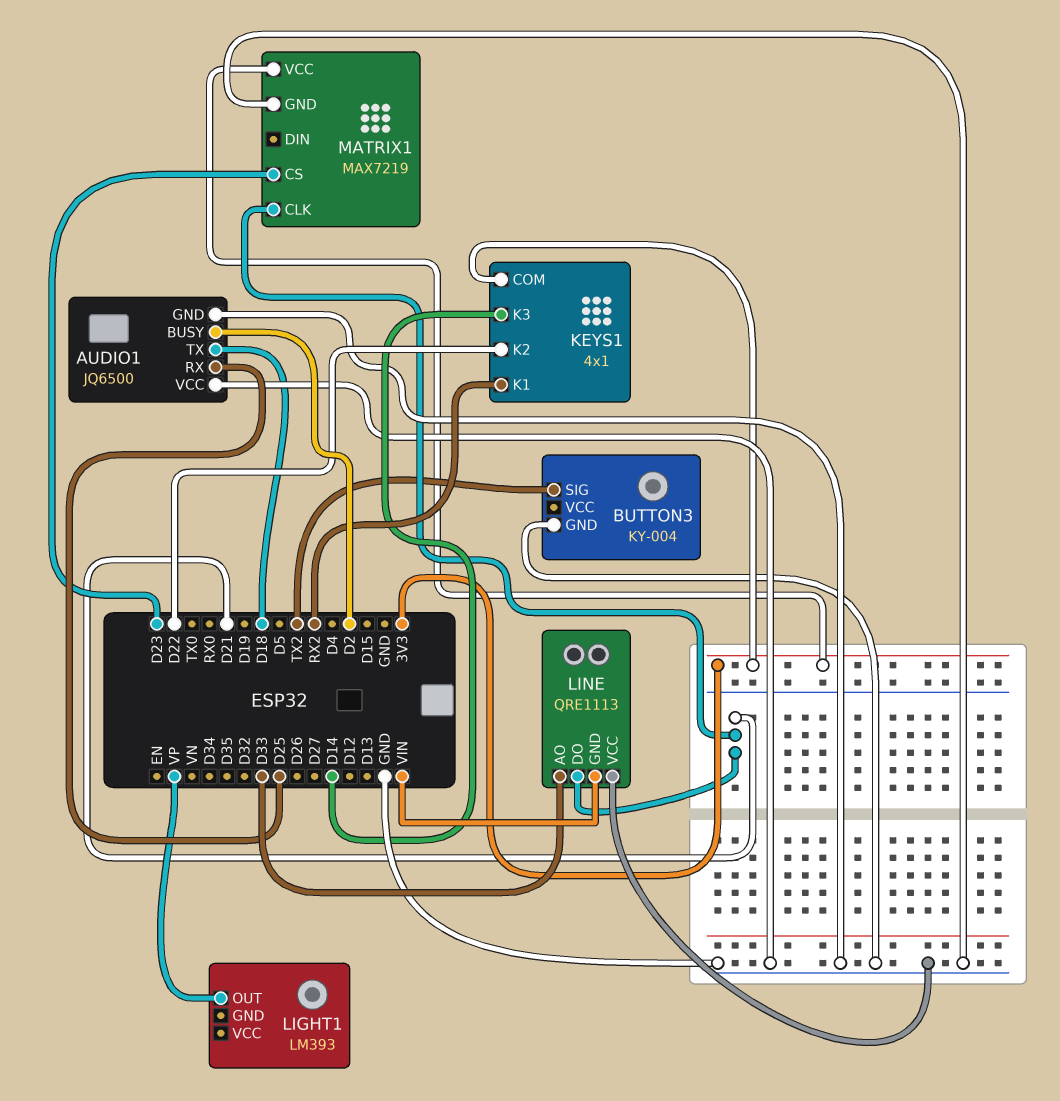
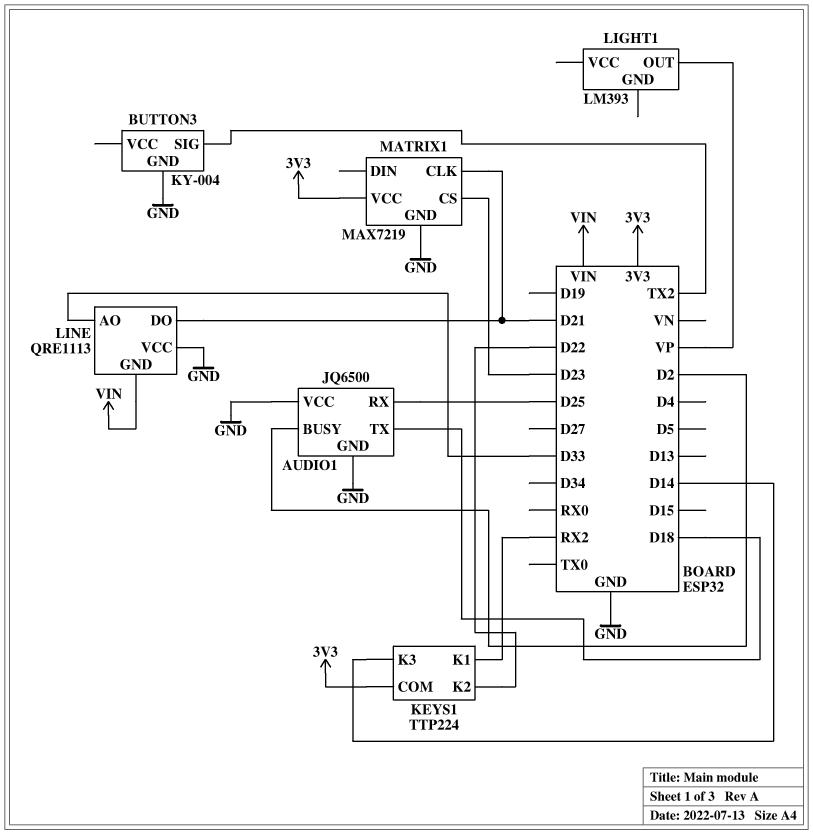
KEYS1: 4x1 -> TTP224

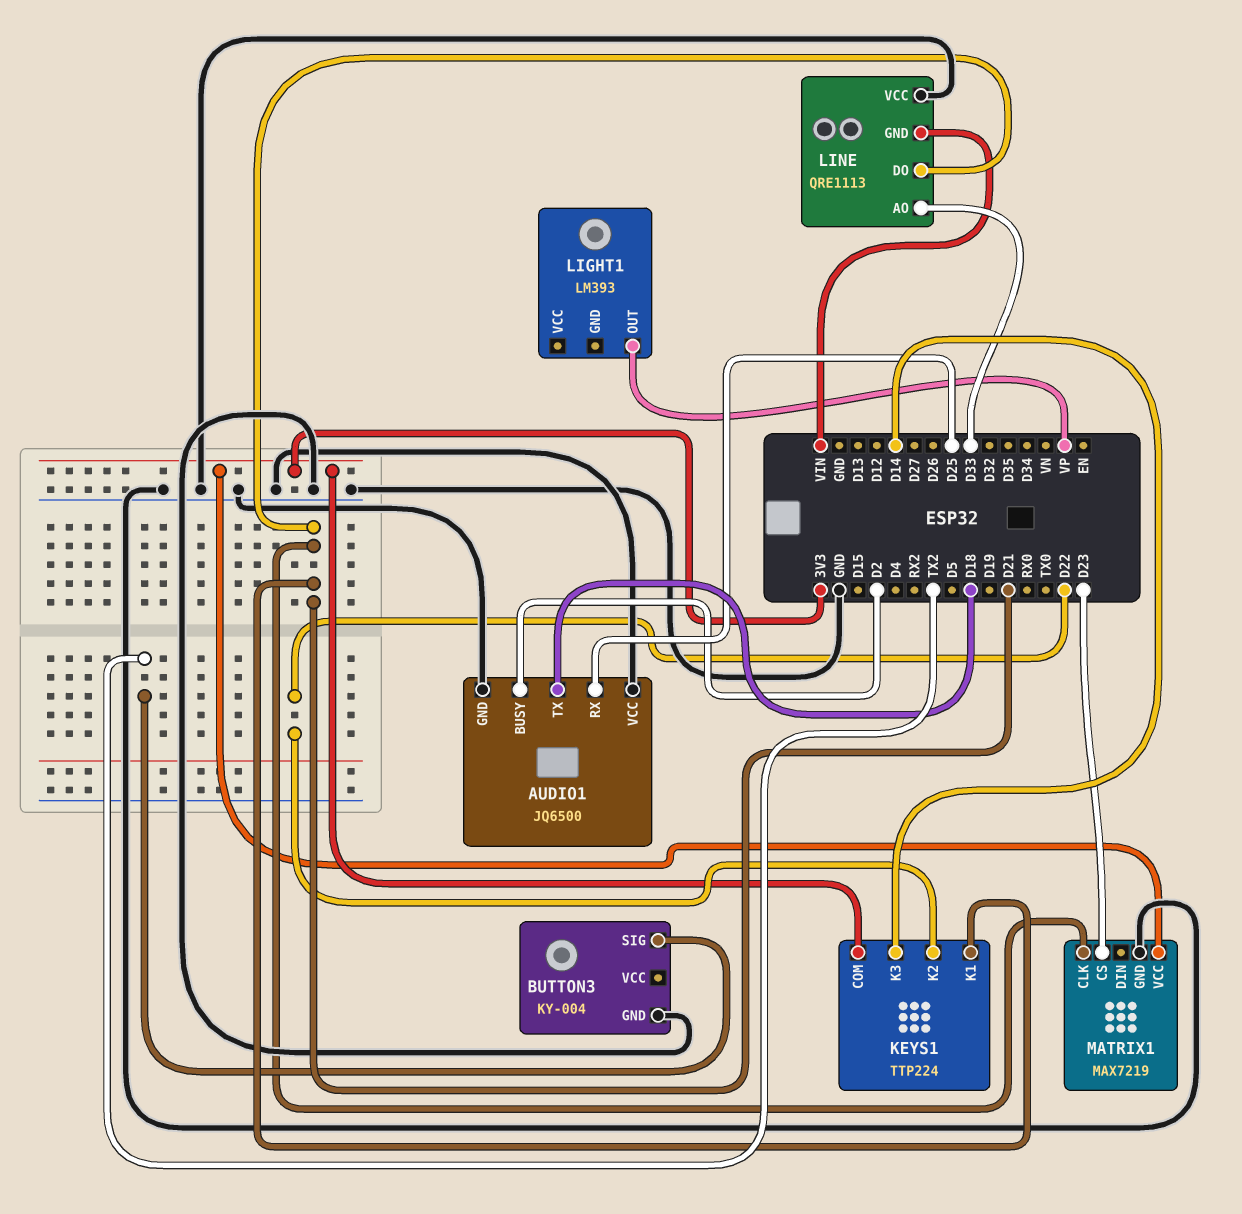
KEYS1 pin K1: RX2 -> D21

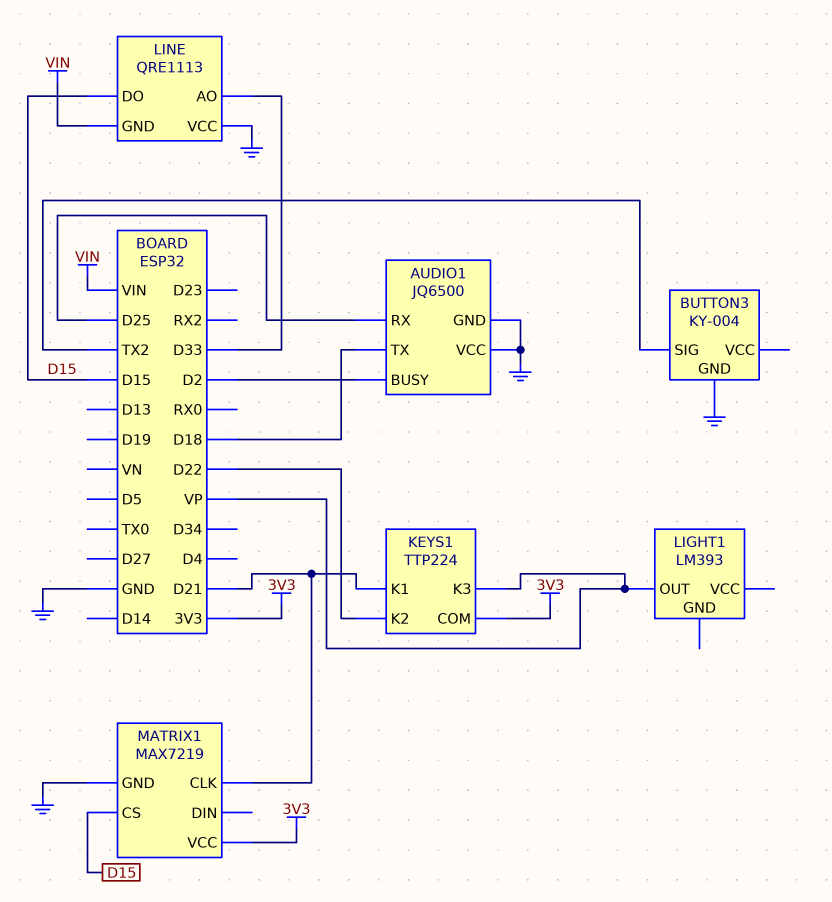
KEYS1 pin K3: D14 -> VP
LINE pin DO: D21 -> D15
MATRIX1 pin CS: D23 -> D15

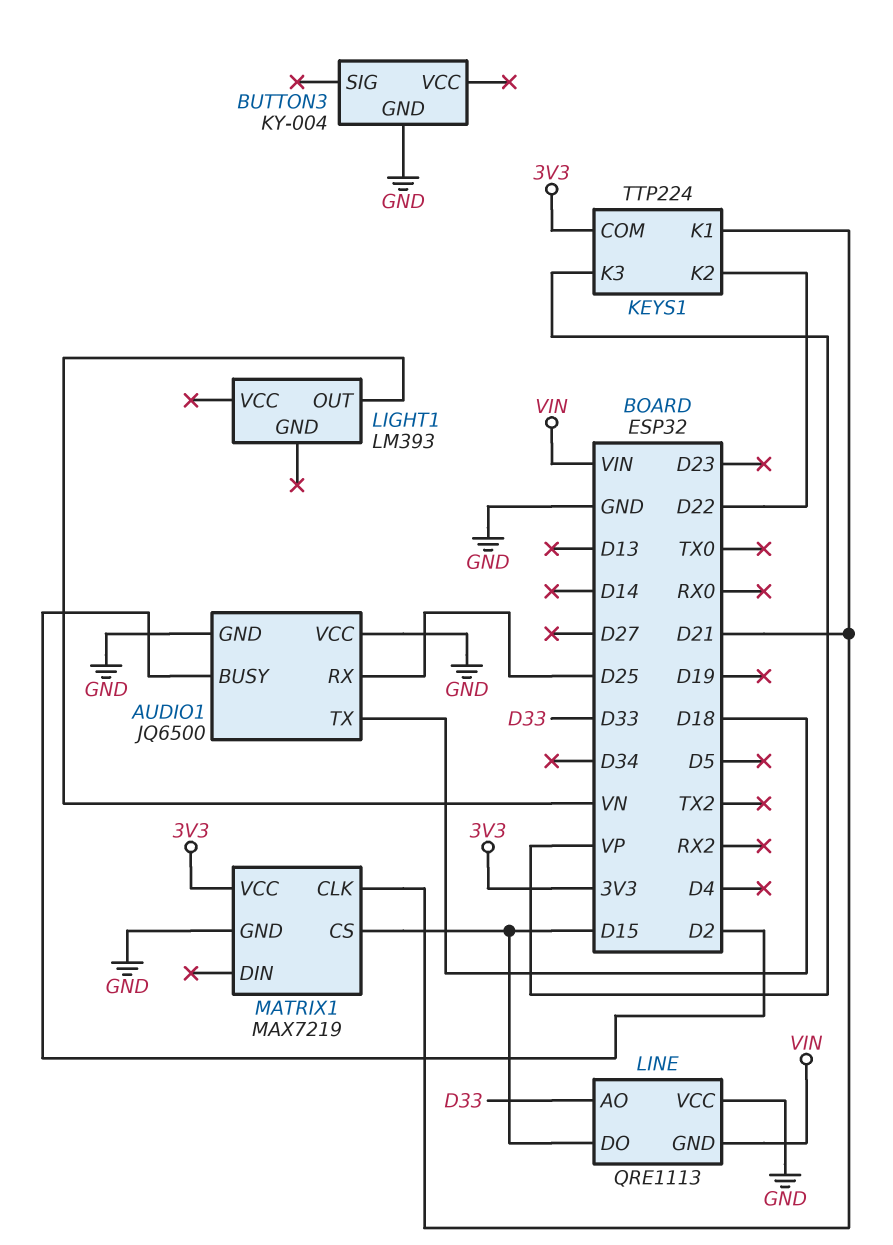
BUTTON3 pin SIG: TX2 -> none
LIGHT1 pin OUT: VP -> VN

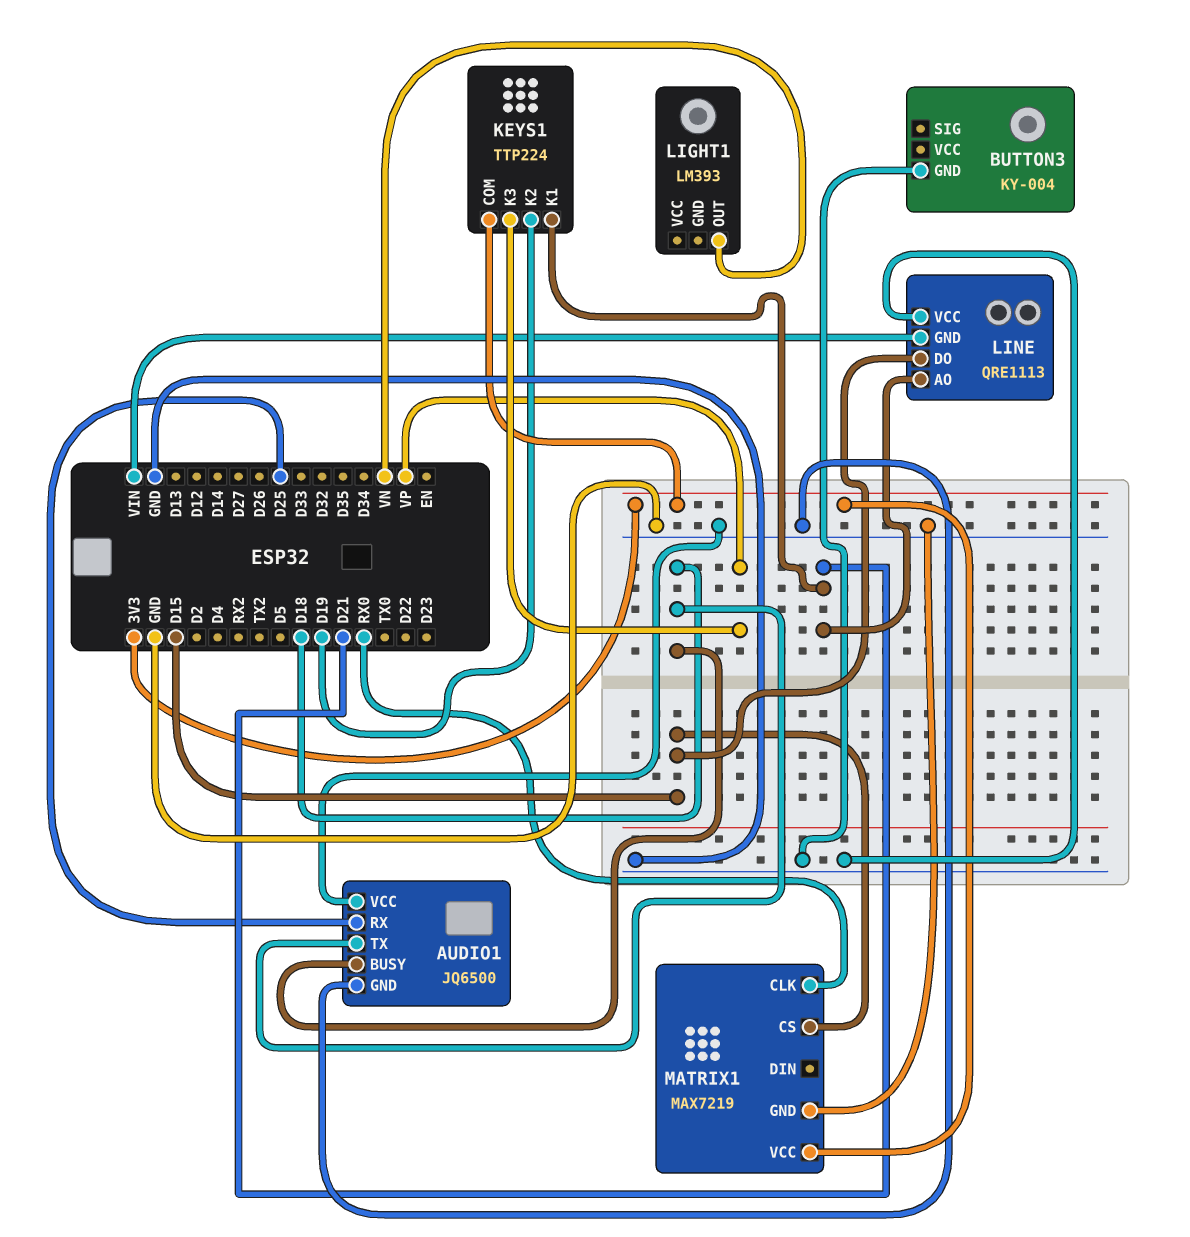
AUDIO1 pin BUSY: D2 -> D18
KEYS1 pin K2: D22 -> D19
LINE pin AO: D33 -> D21
MATRIX1 pin CLK: D21 -> RX0

